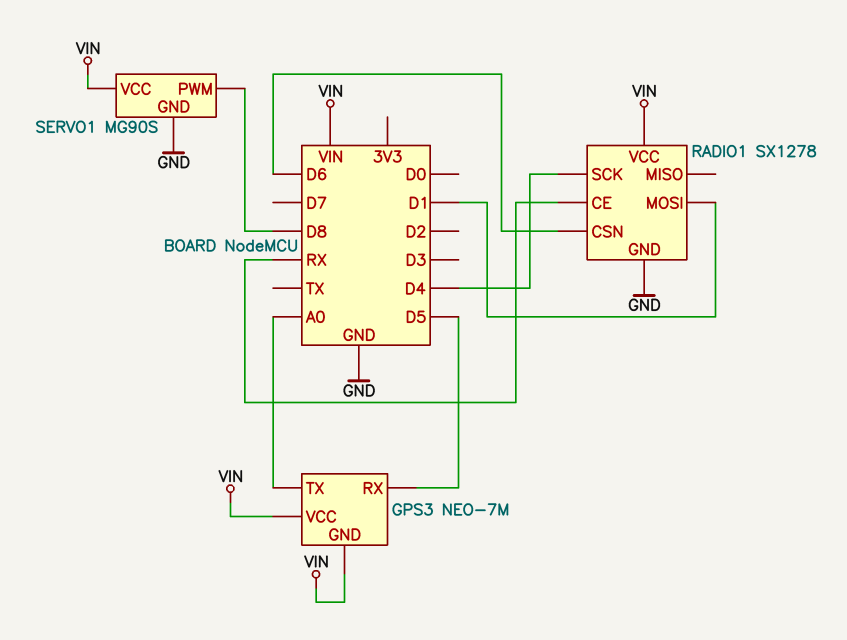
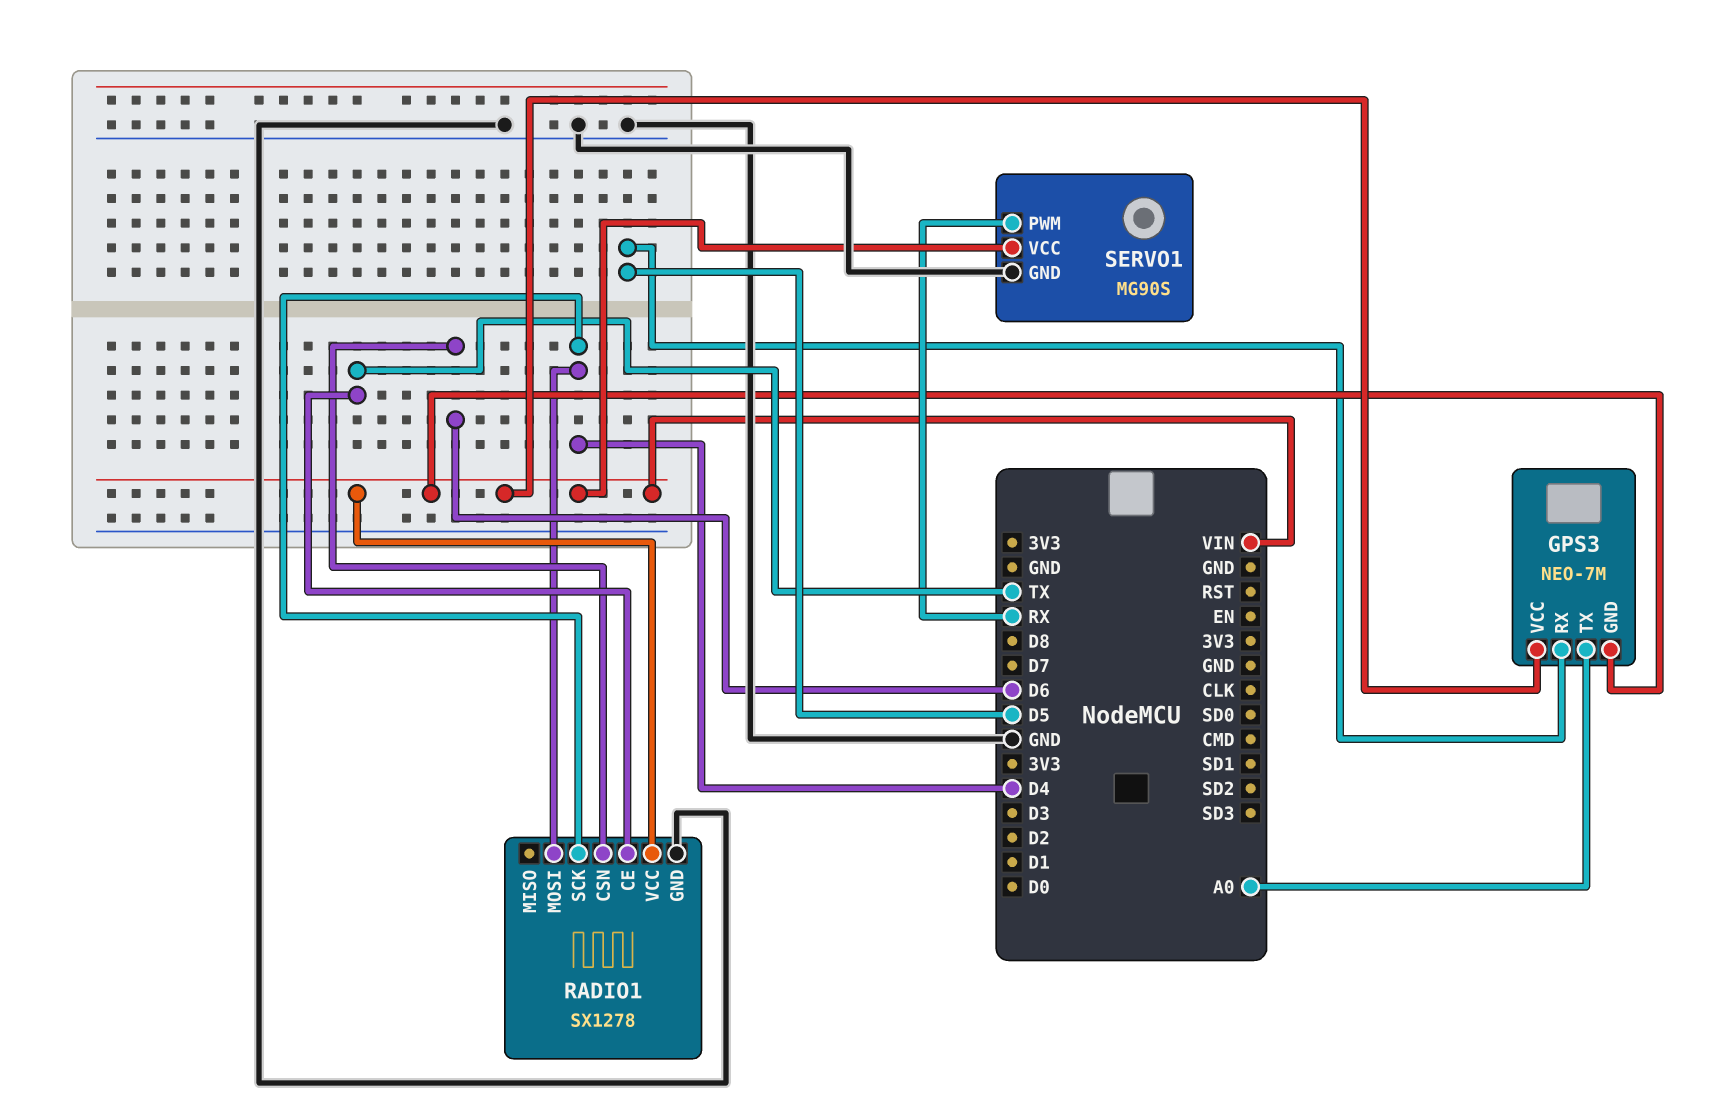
RADIO1 pin CE: RX -> TX
RADIO1 pin MOSI: D1 -> D4
SERVO1 pin PWM: D8 -> RX

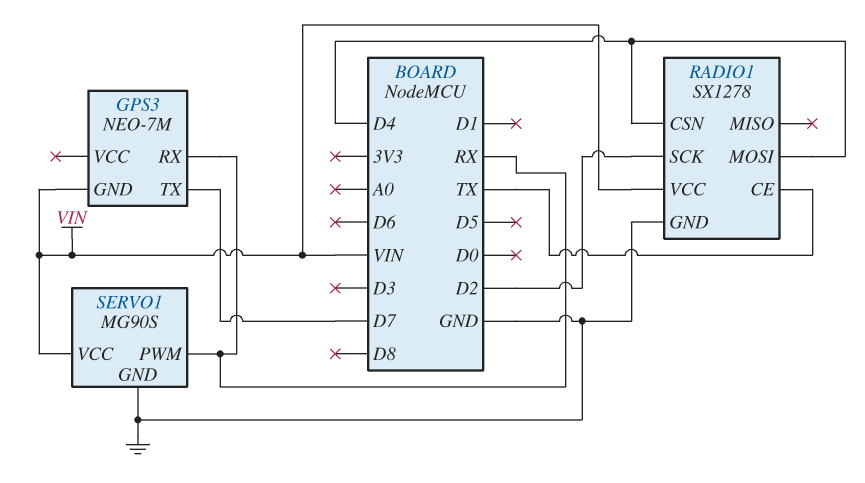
GPS3 pin RX: D5 -> RX
GPS3 pin TX: A0 -> D7
GPS3 pin VCC: VIN -> none
RADIO1 pin CSN: D6 -> D4
RADIO1 pin SCK: D4 -> D2

